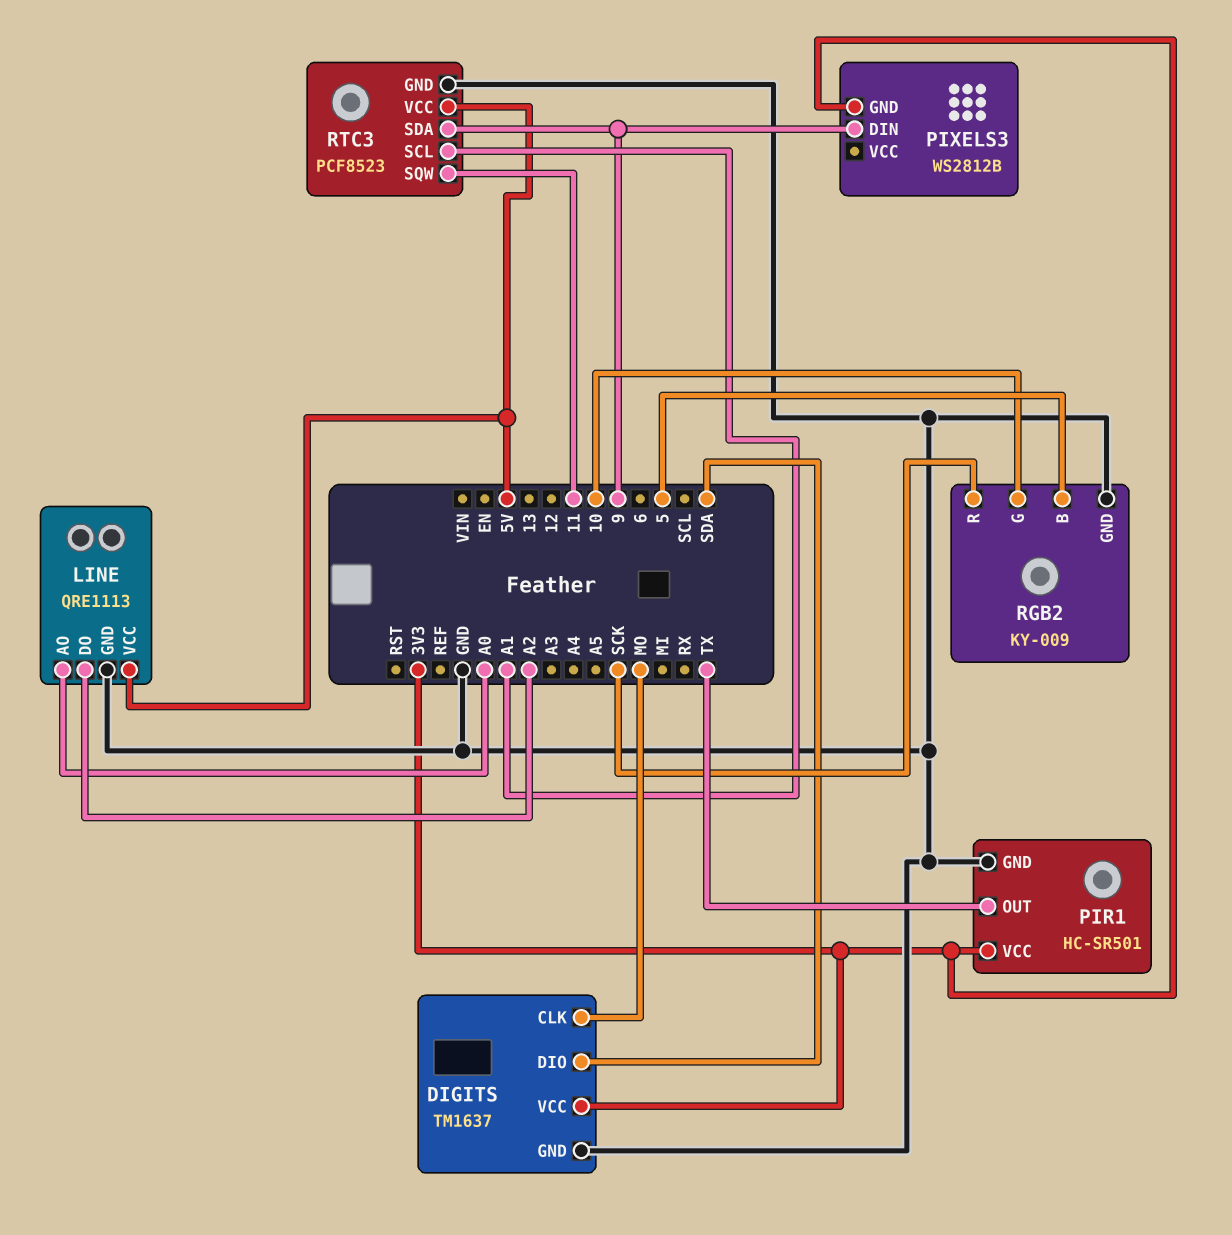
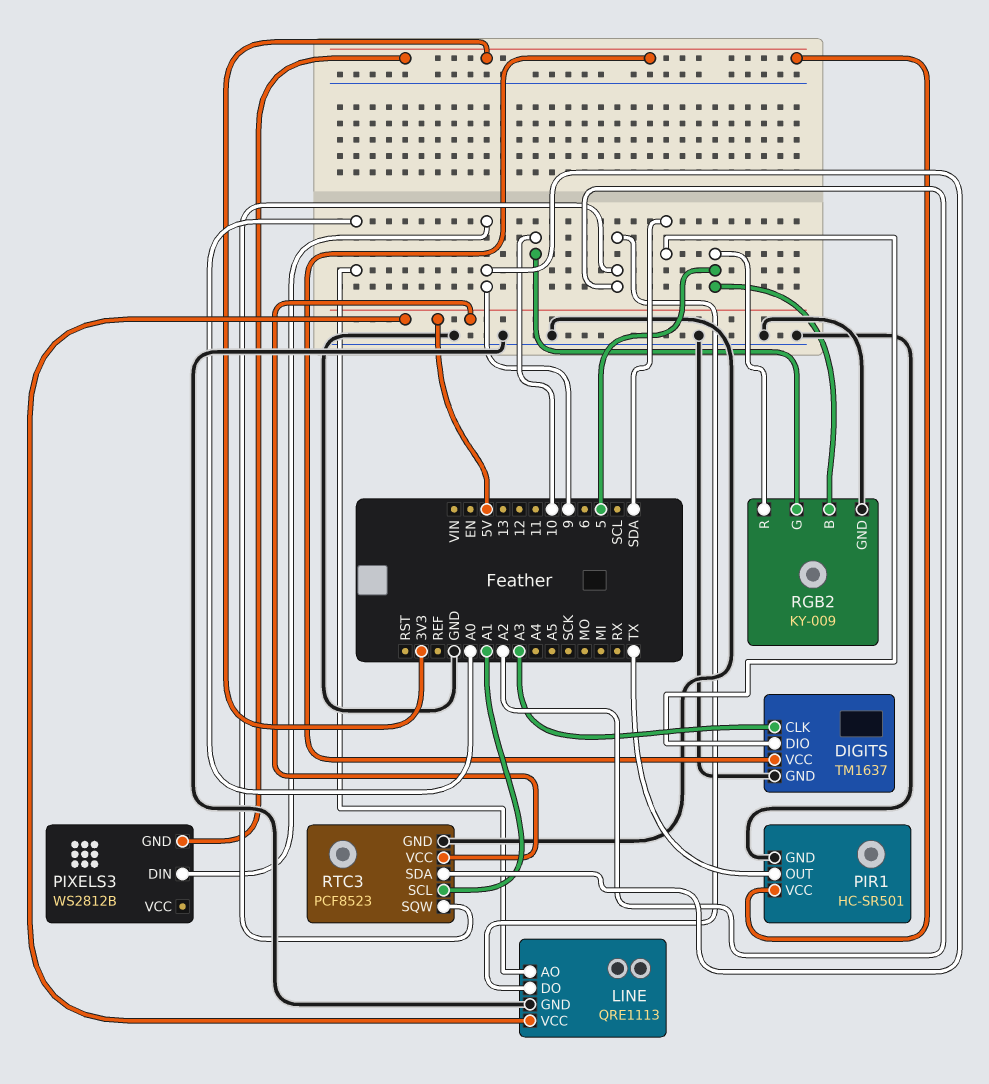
DIGITS pin CLK: MO -> A3
RGB2 pin R: SCK -> 5
RTC3 pin SQW: 11 -> A2

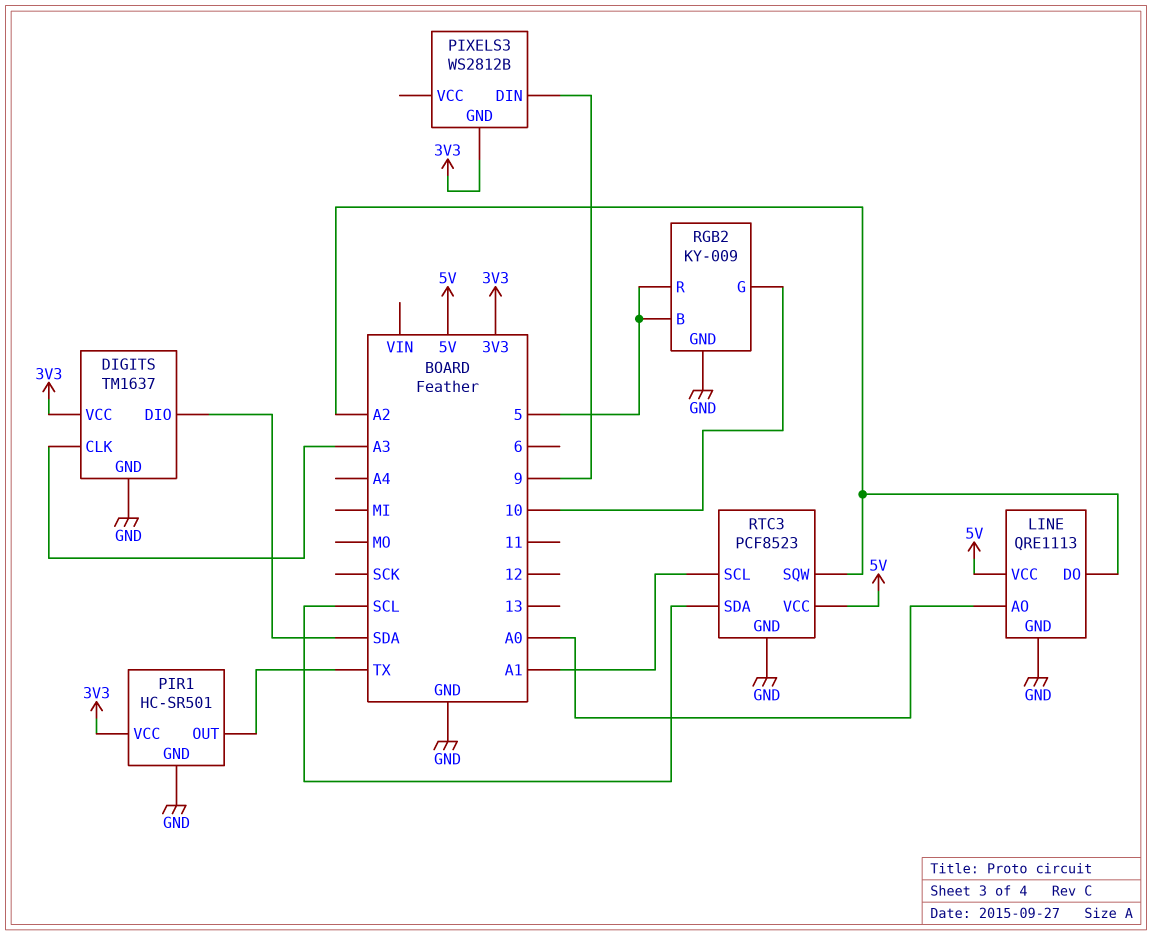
RTC3 pin SDA: 9 -> SCL

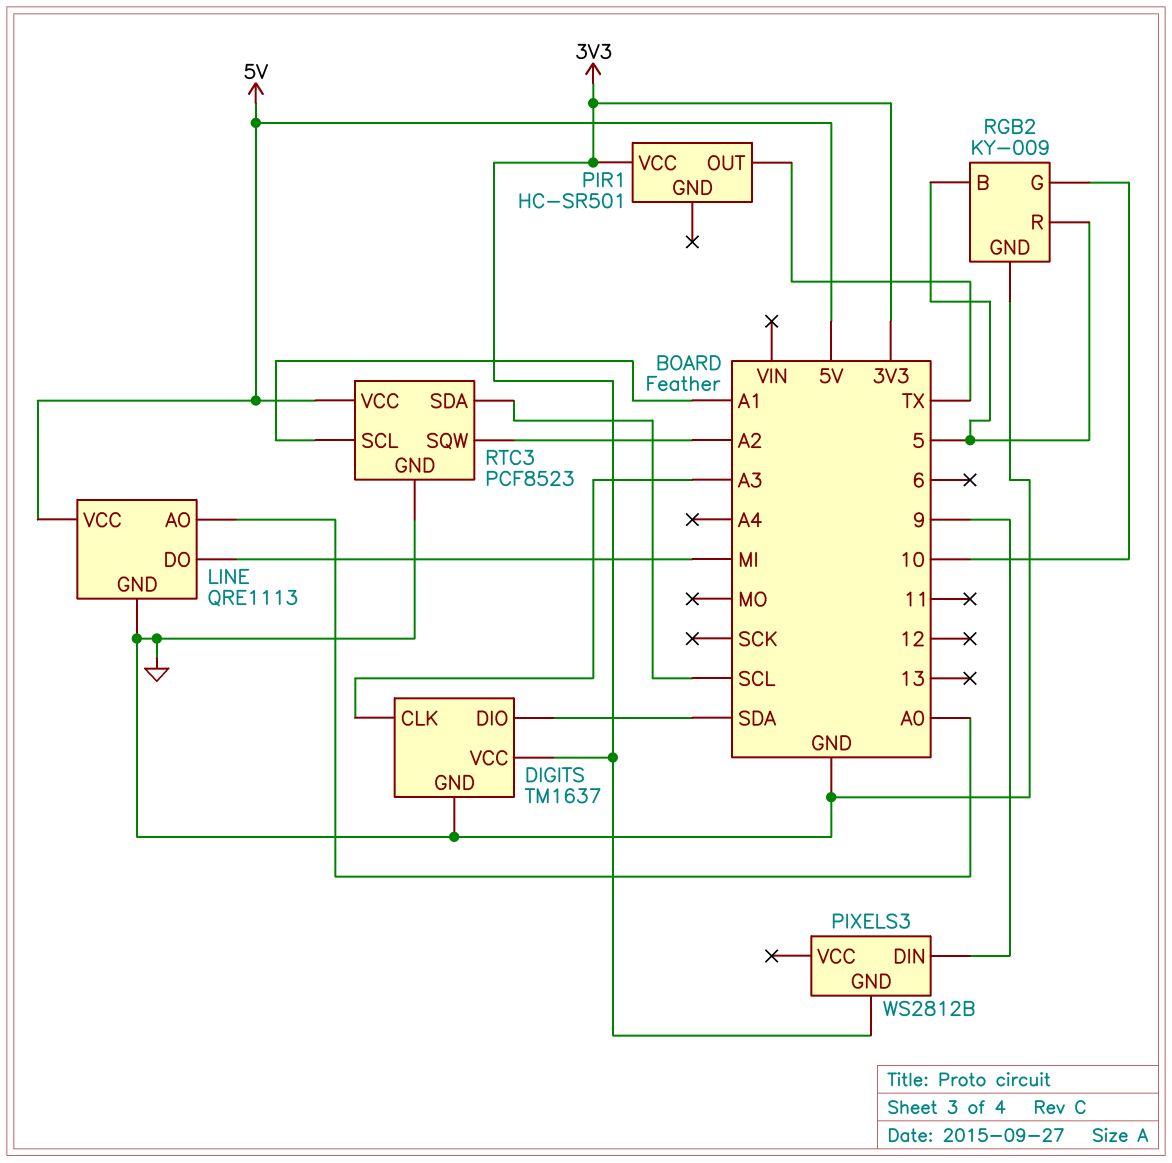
LINE pin DO: A2 -> MI
PIR1 pin GND: GND -> none

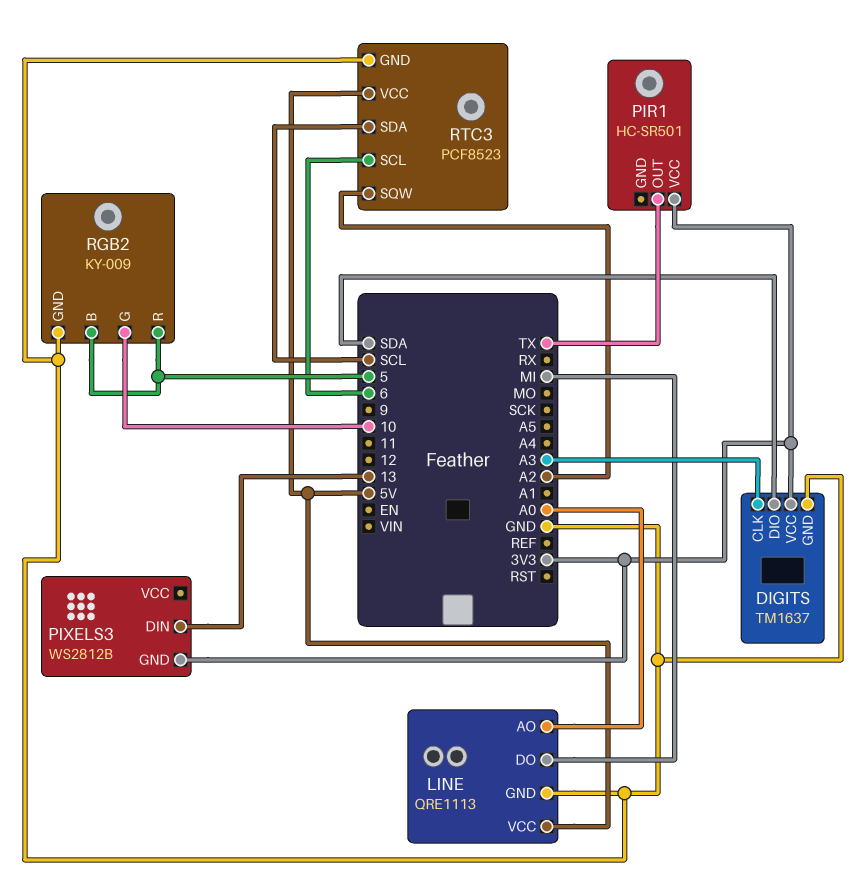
PIXELS3 pin DIN: 9 -> 13
RTC3 pin SCL: A1 -> 6

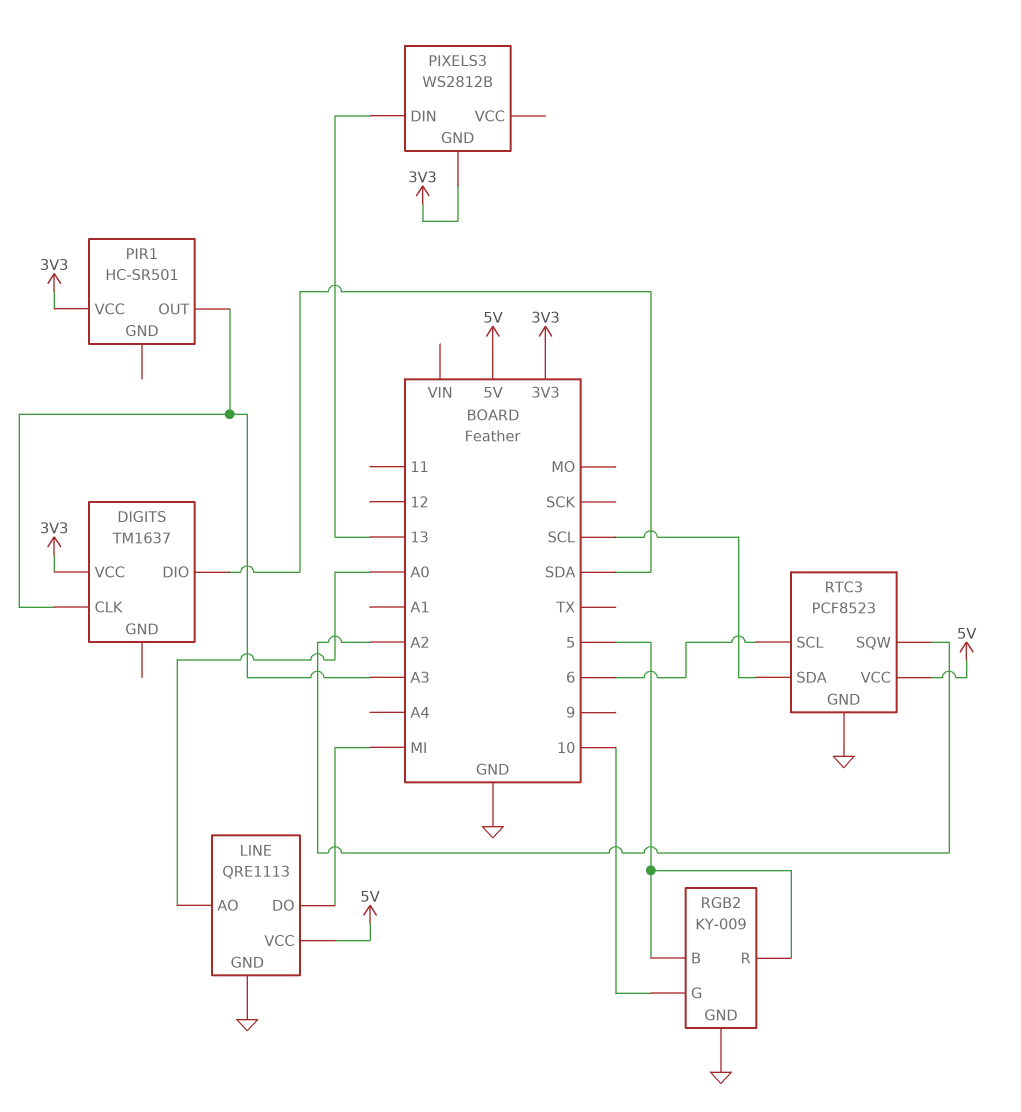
DIGITS pin GND: GND -> none
PIR1 pin OUT: TX -> A3

